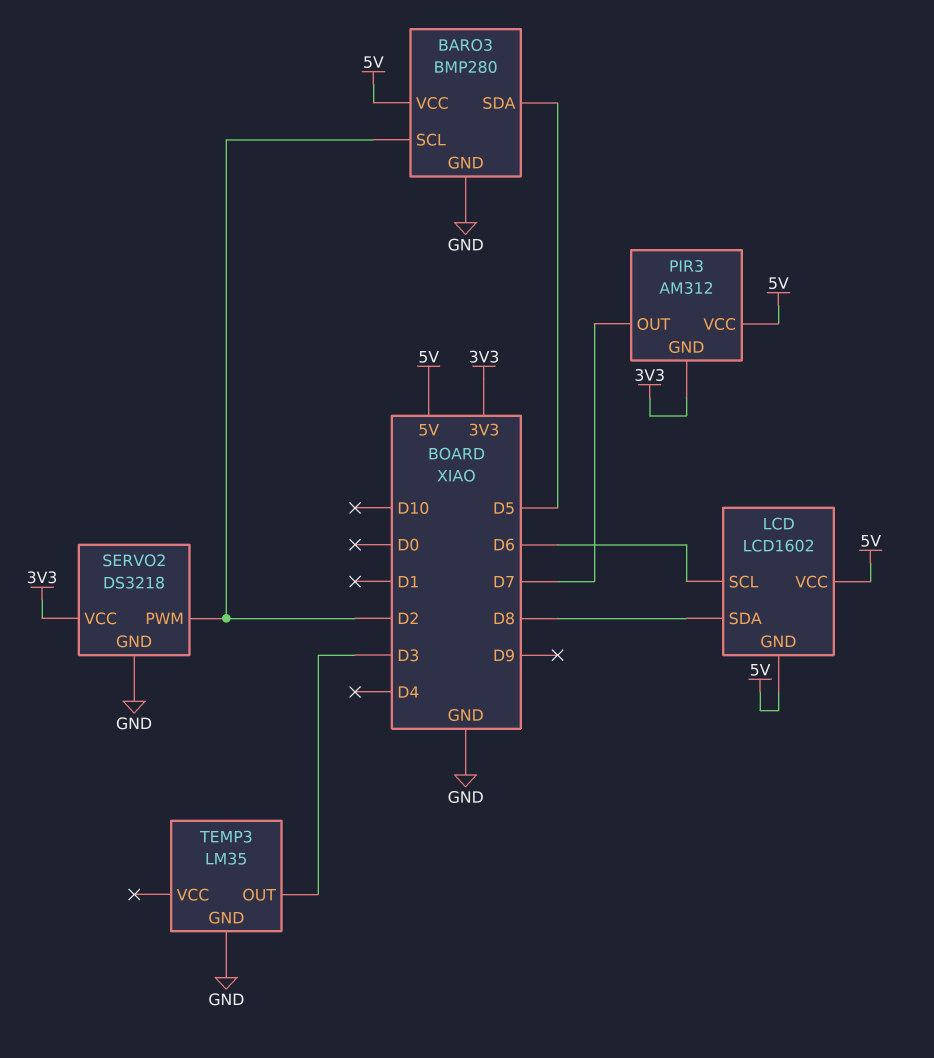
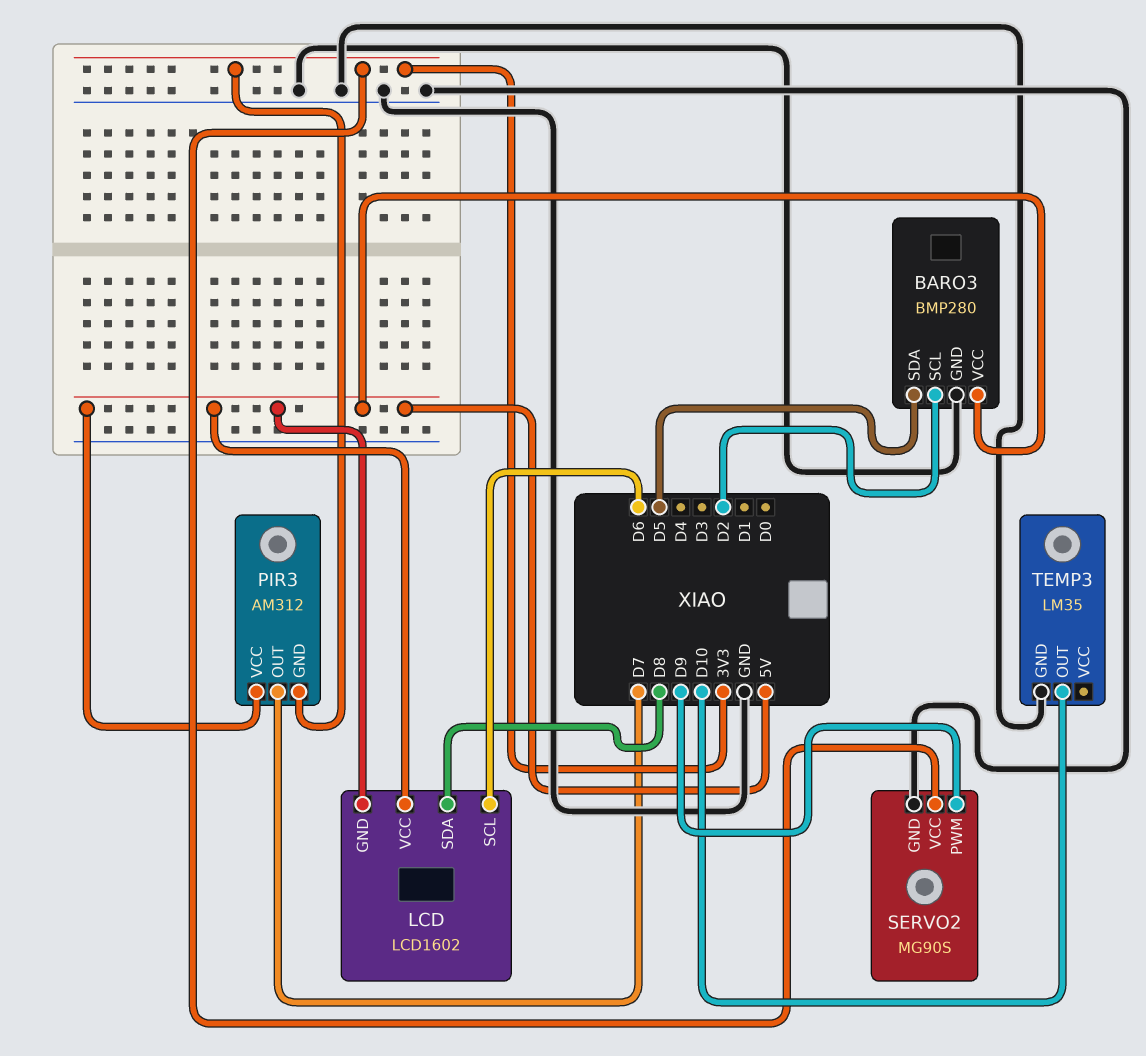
SERVO2: DS3218 -> MG90S
SERVO2 pin PWM: D2 -> D9
TEMP3 pin OUT: D3 -> D10

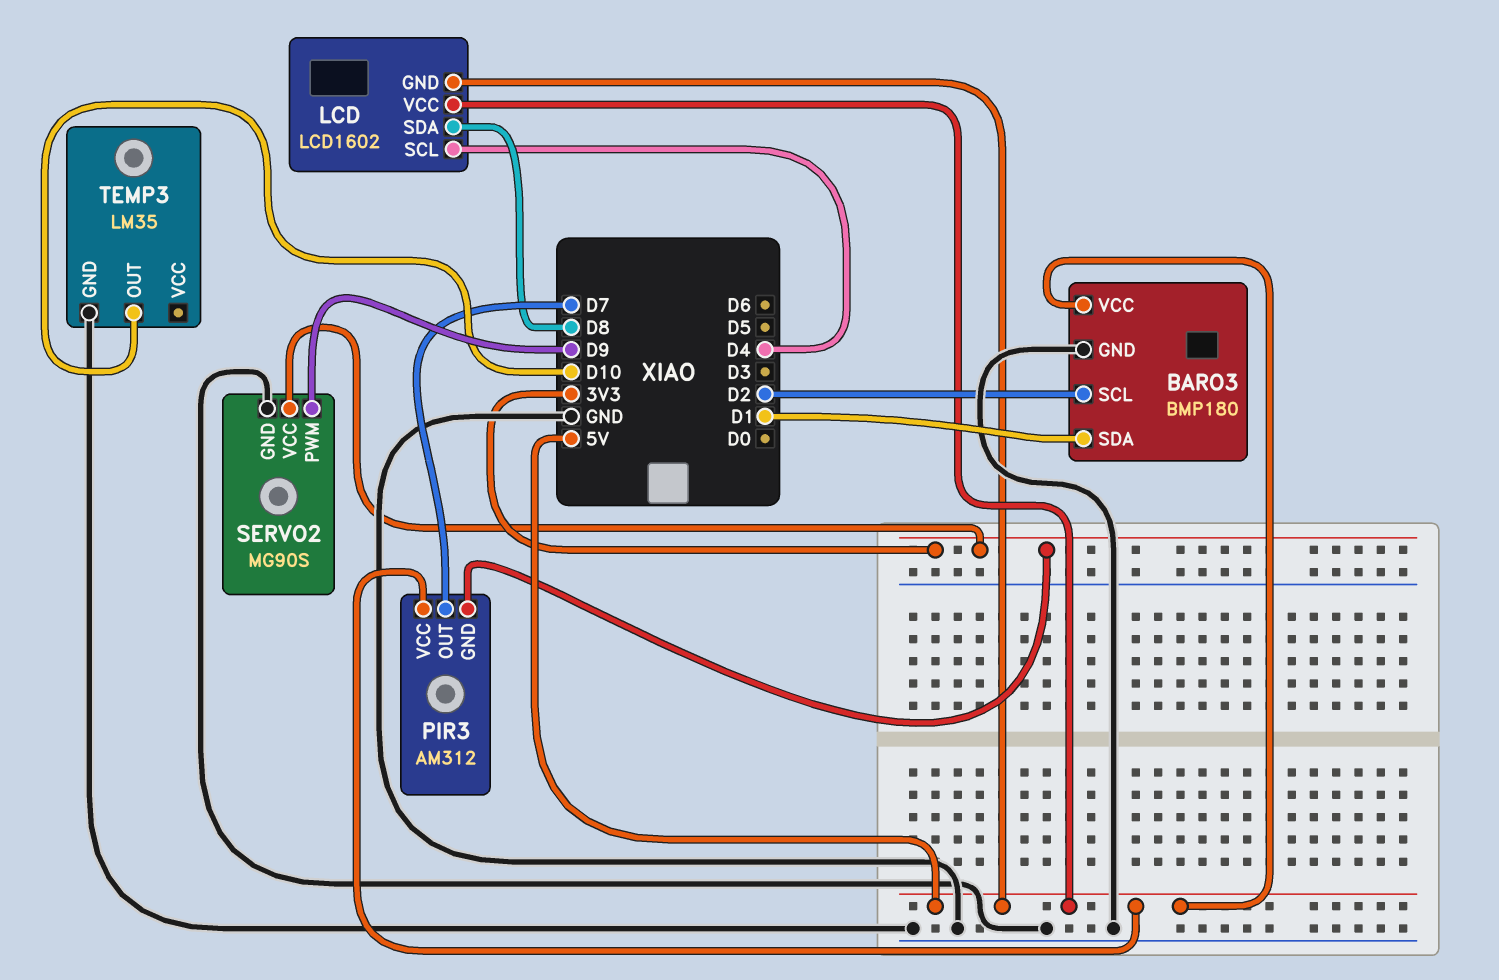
BARO3: BMP280 -> BMP180
BARO3 pin SDA: D5 -> D1
LCD pin SCL: D6 -> D4

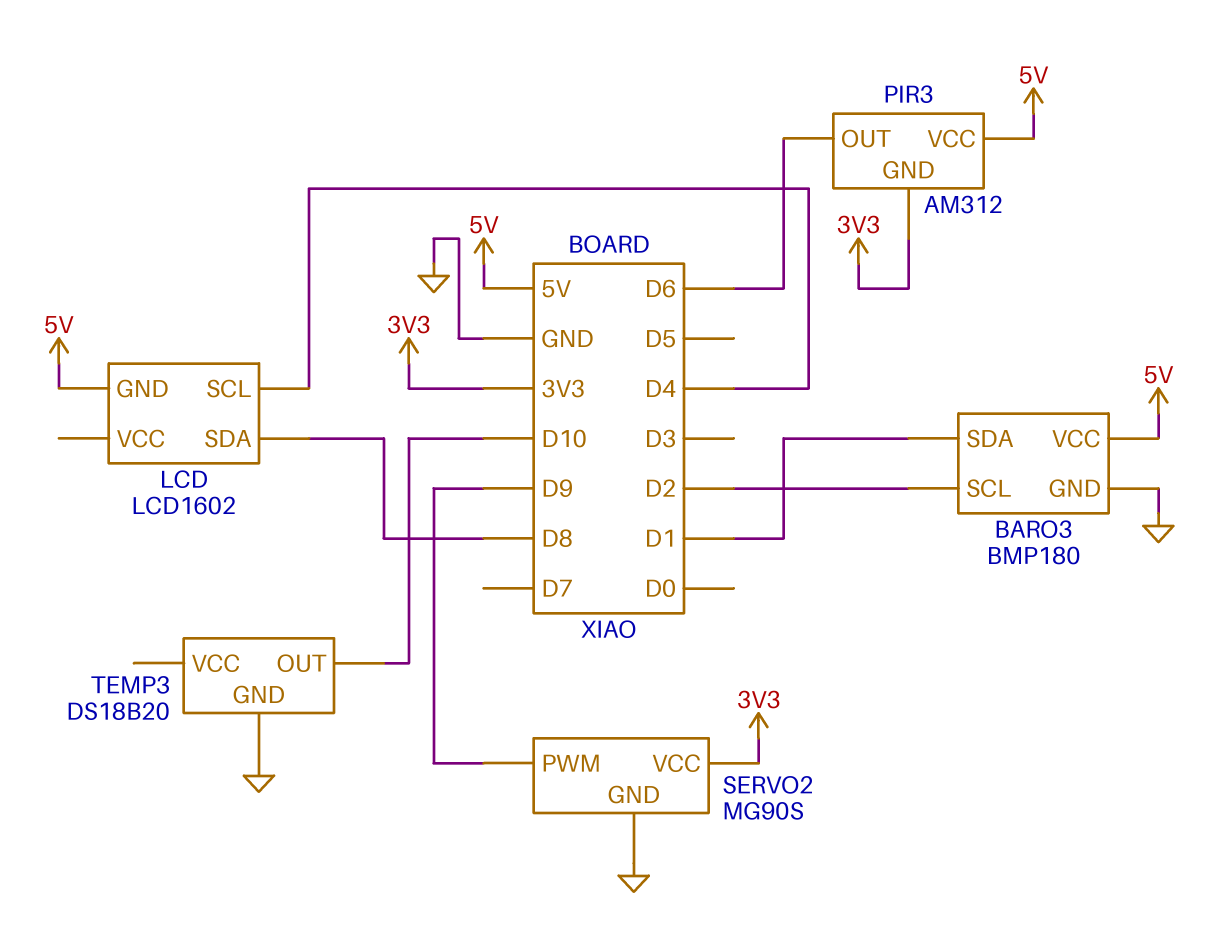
LCD pin VCC: 5V -> none
PIR3 pin OUT: D7 -> D6
TEMP3: LM35 -> DS18B20

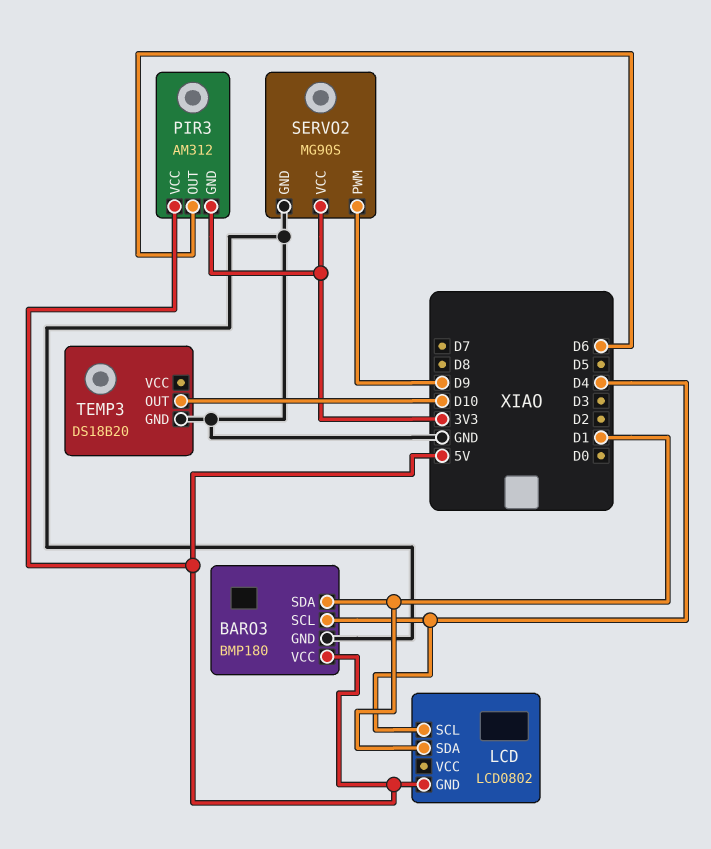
BARO3 pin SCL: D2 -> D4
LCD: LCD1602 -> LCD0802
LCD pin SDA: D8 -> D1

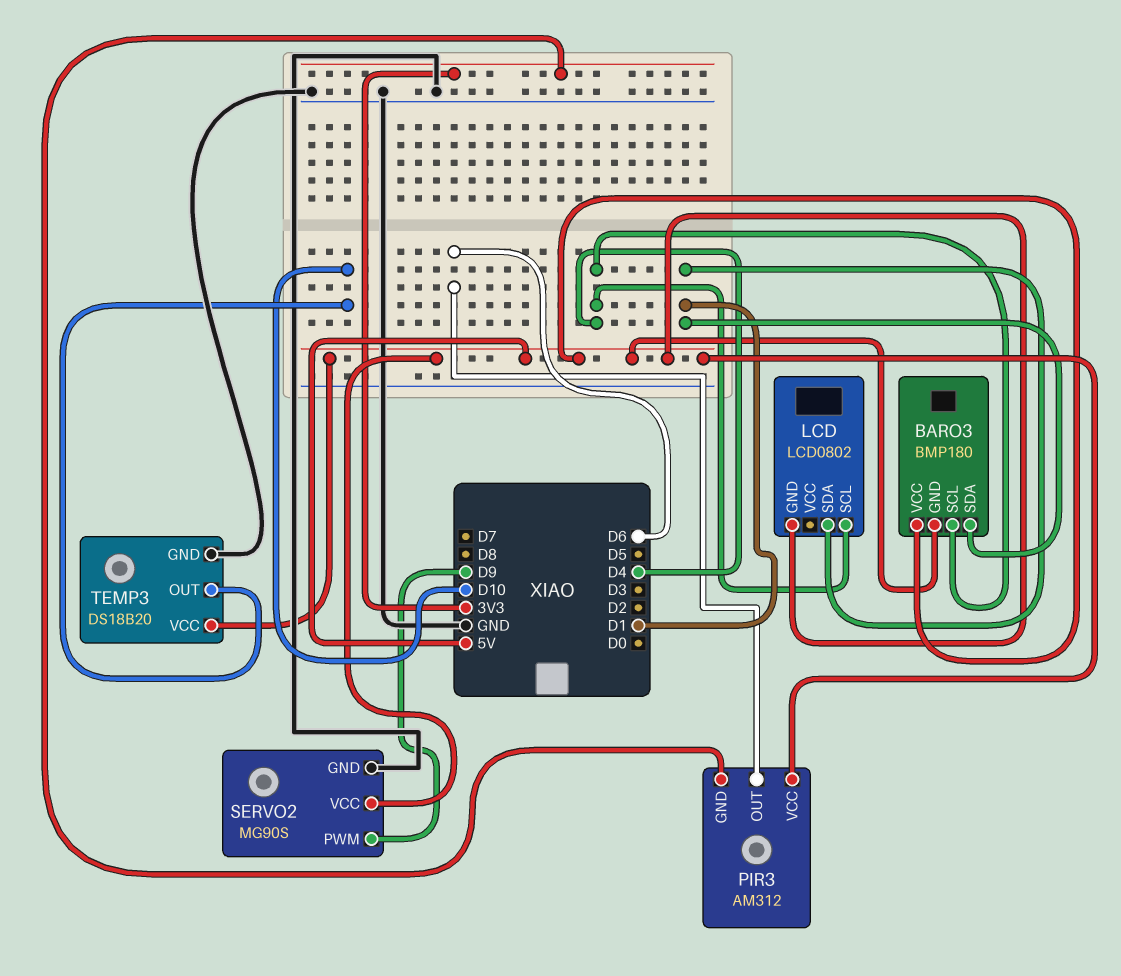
BARO3 pin GND: GND -> 5V
SERVO2 pin VCC: 3V3 -> 5V
TEMP3 pin VCC: none -> 5V

